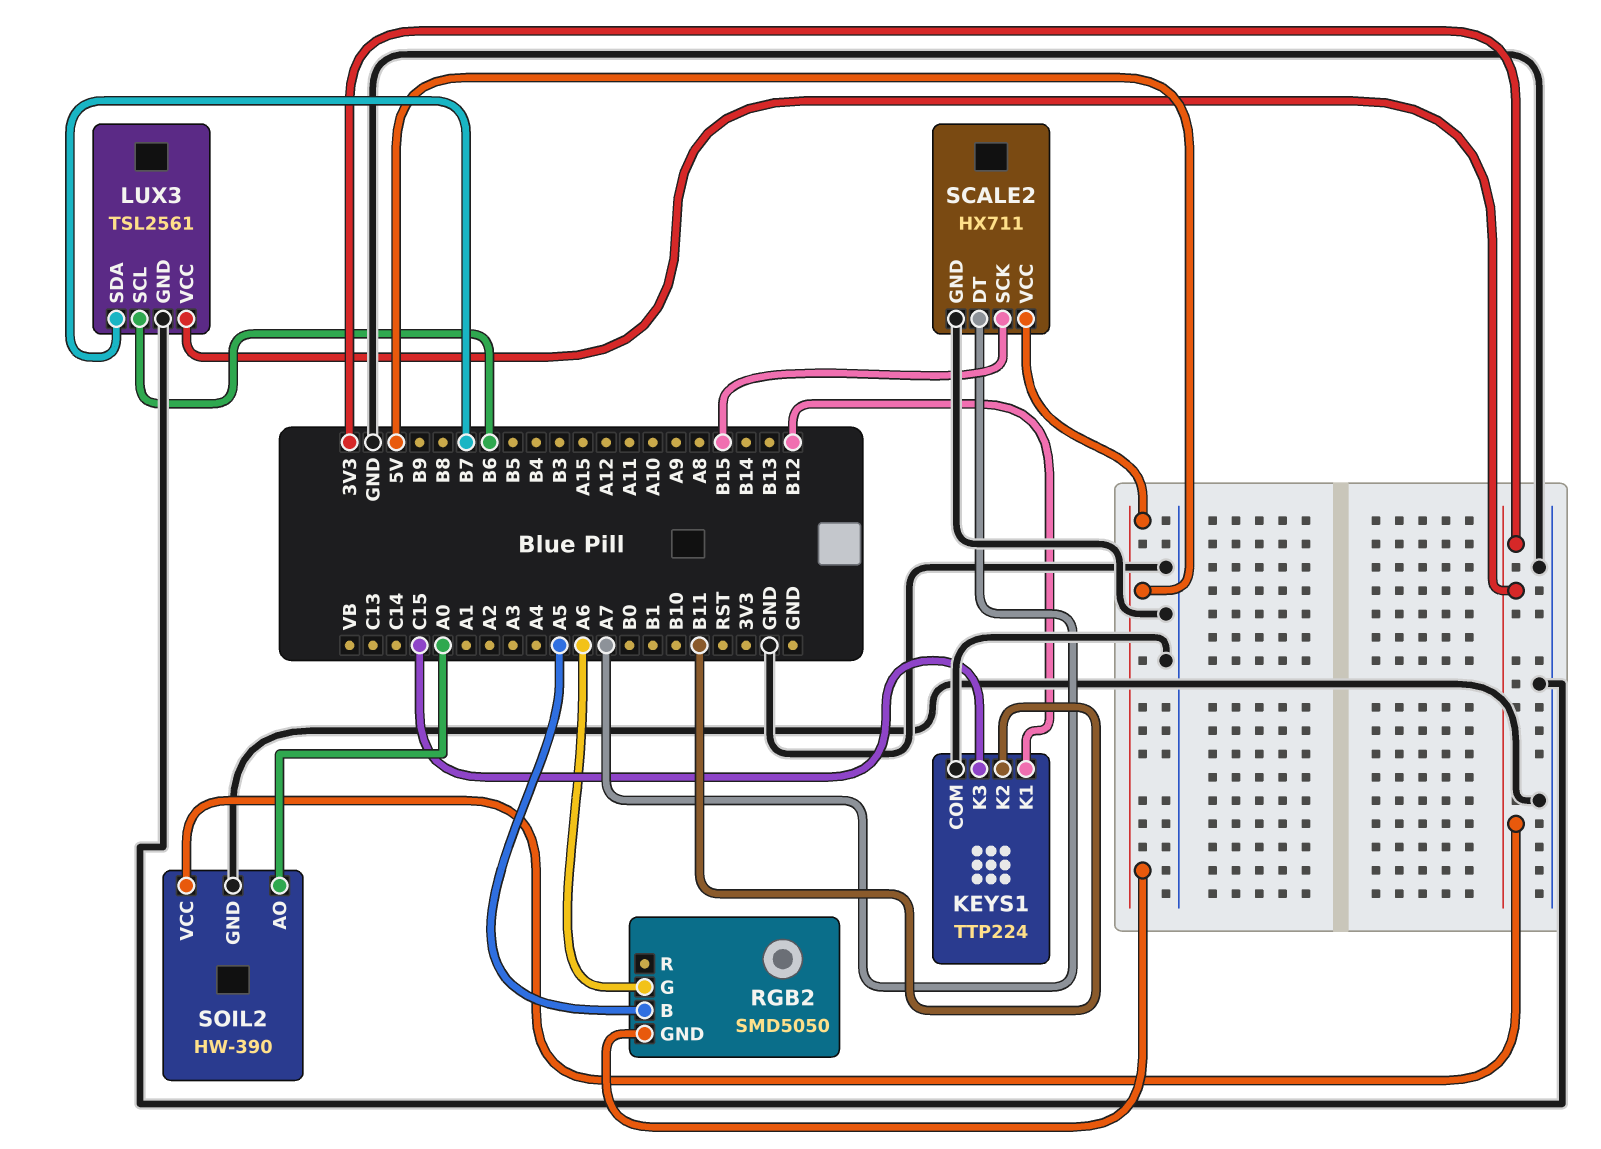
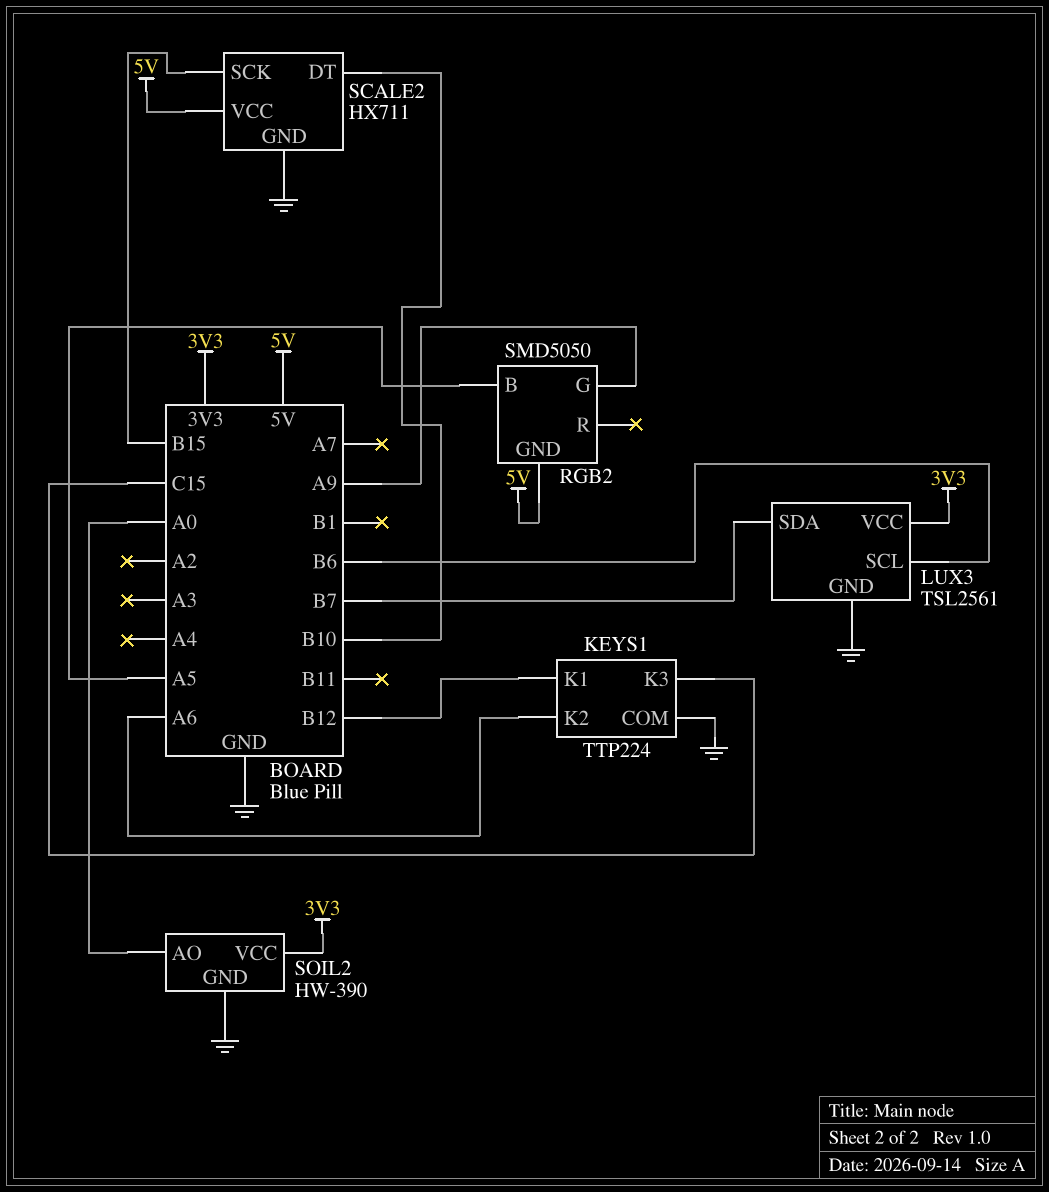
KEYS1 pin K2: B11 -> A6
RGB2 pin G: A6 -> A9
SCALE2 pin DT: A7 -> B10

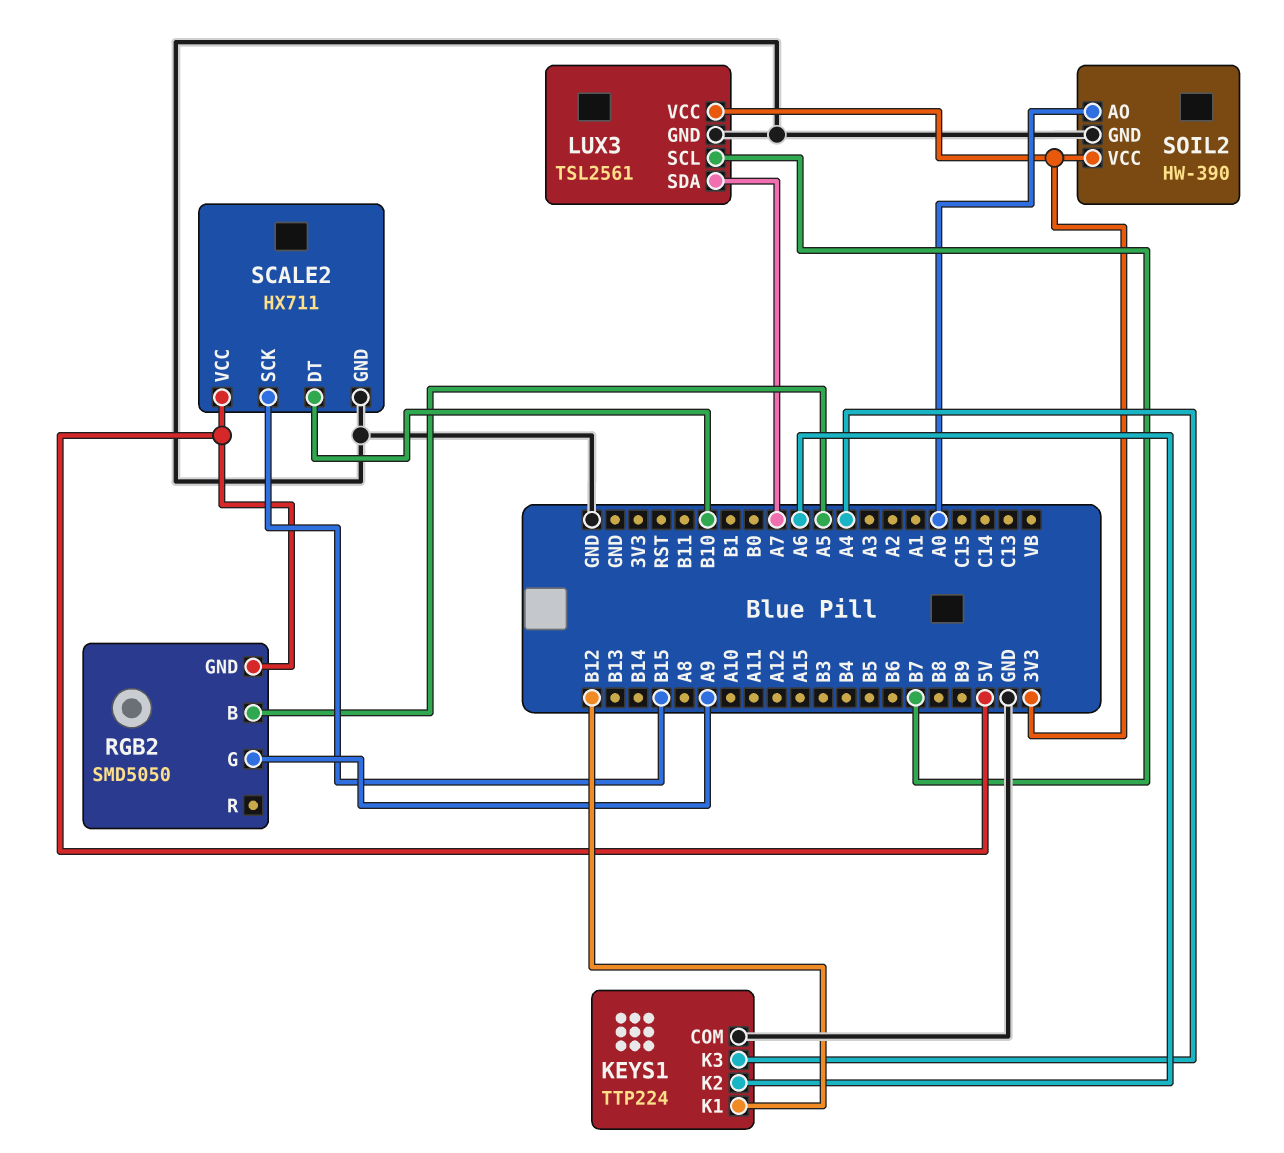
KEYS1 pin K3: C15 -> A4
LUX3 pin SCL: B6 -> B7
LUX3 pin SDA: B7 -> A7

